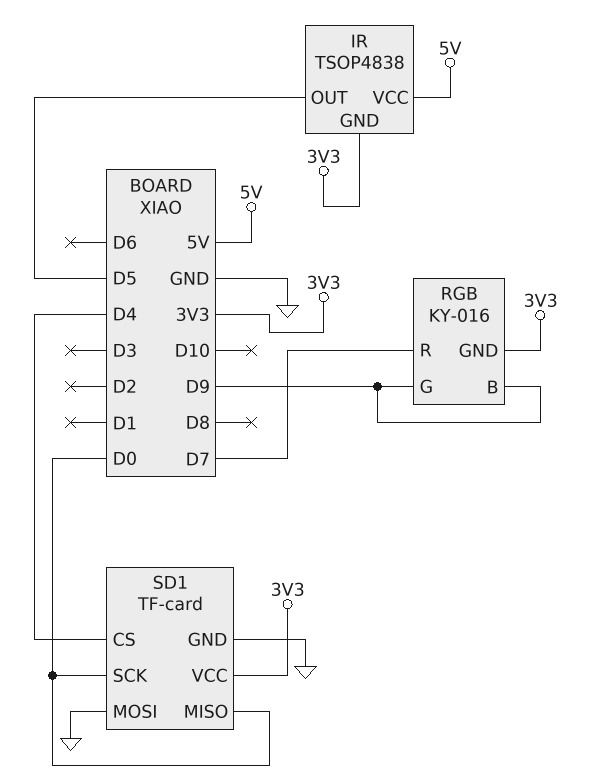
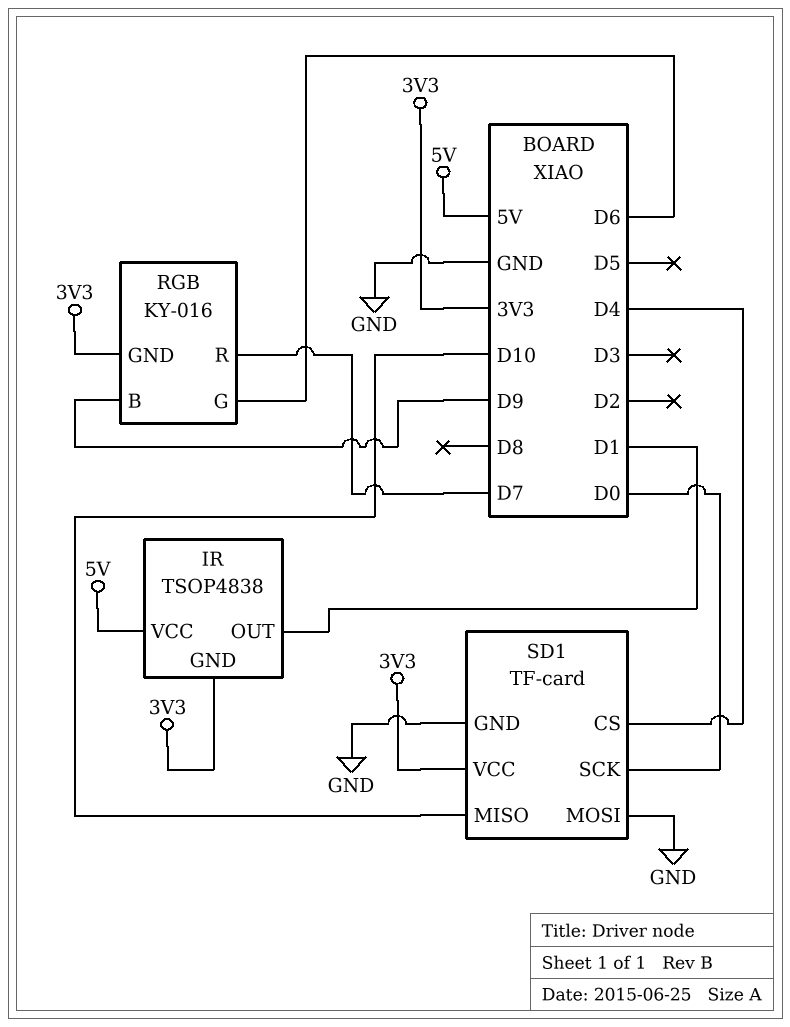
IR pin OUT: D5 -> D1
RGB pin G: D9 -> D6
SD1 pin MISO: D0 -> D10

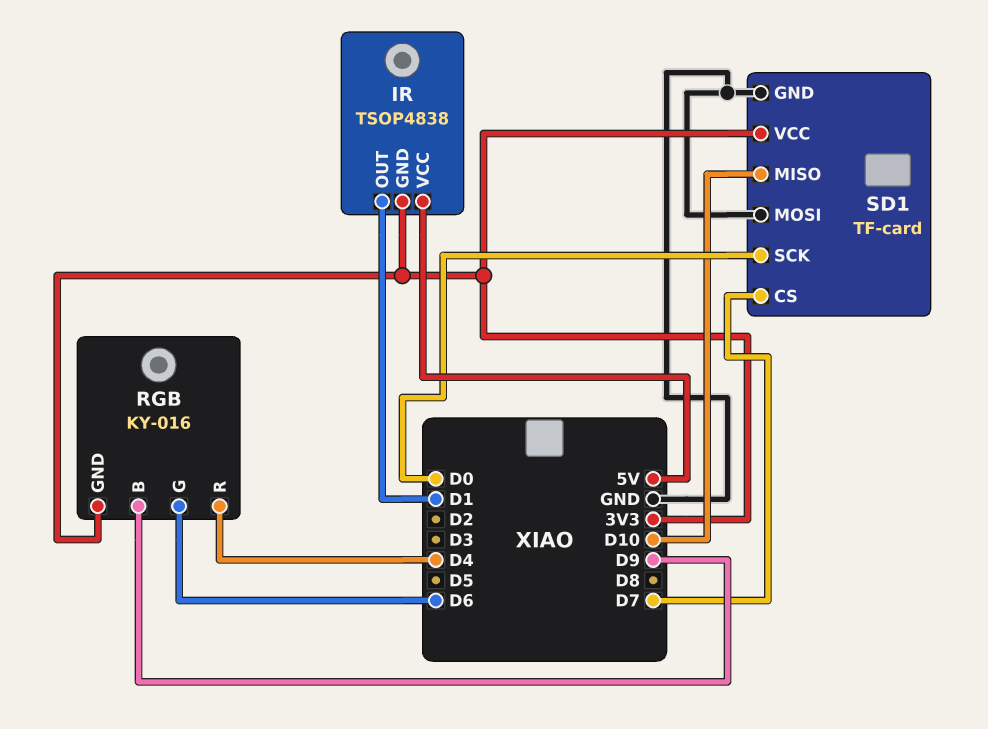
RGB pin R: D7 -> D4
SD1 pin CS: D4 -> D7

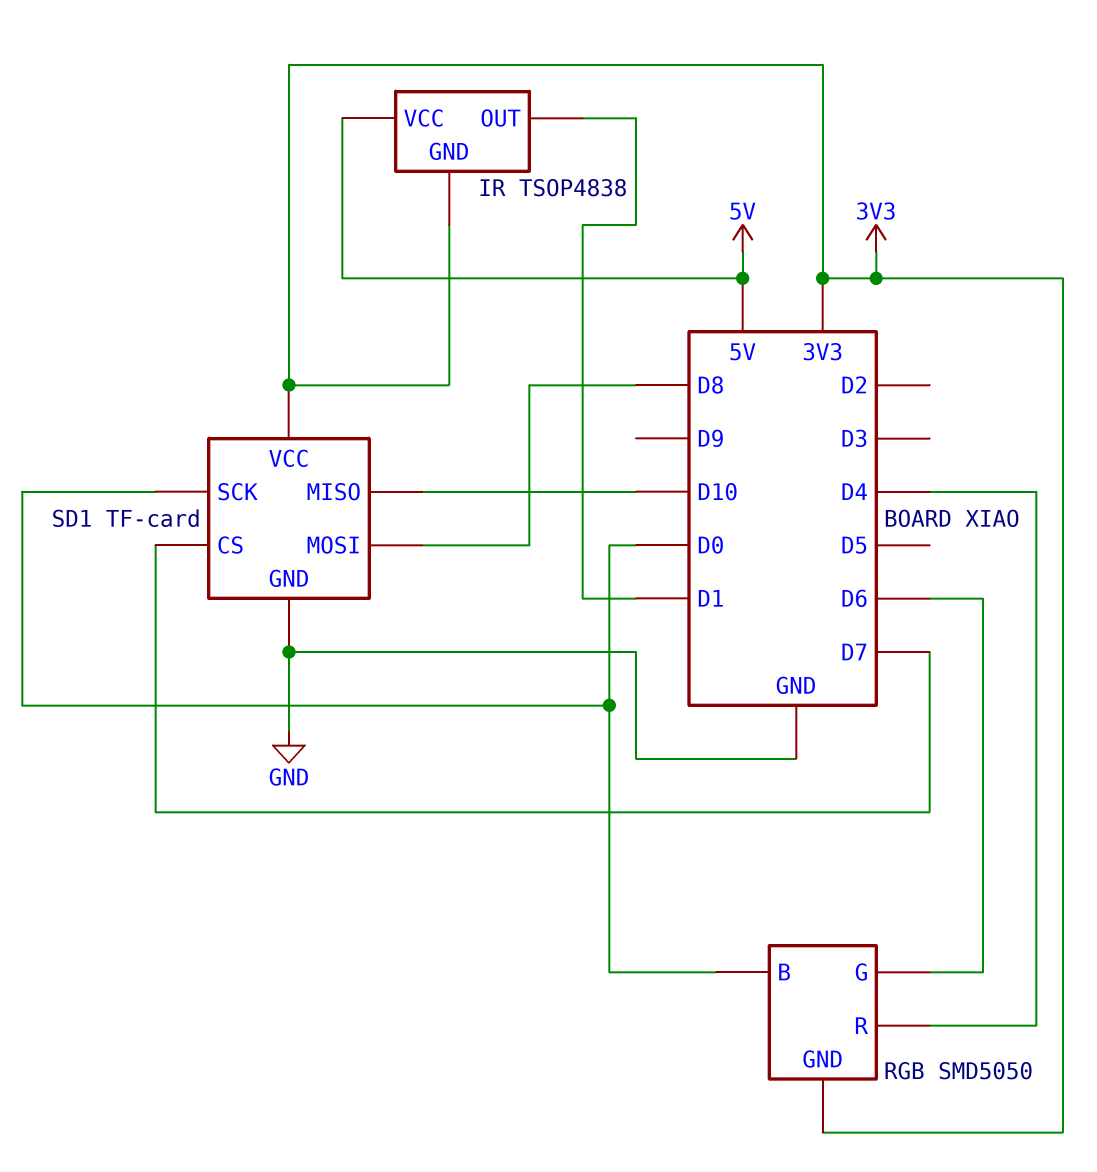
RGB: KY-016 -> SMD5050
RGB pin B: D9 -> D0
SD1 pin MOSI: GND -> D8

